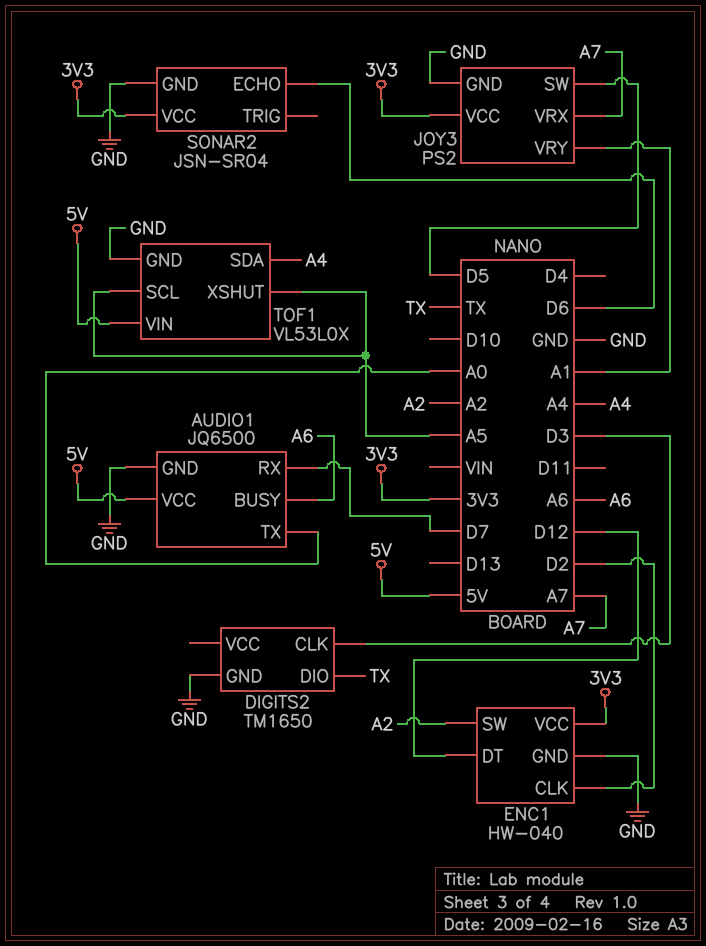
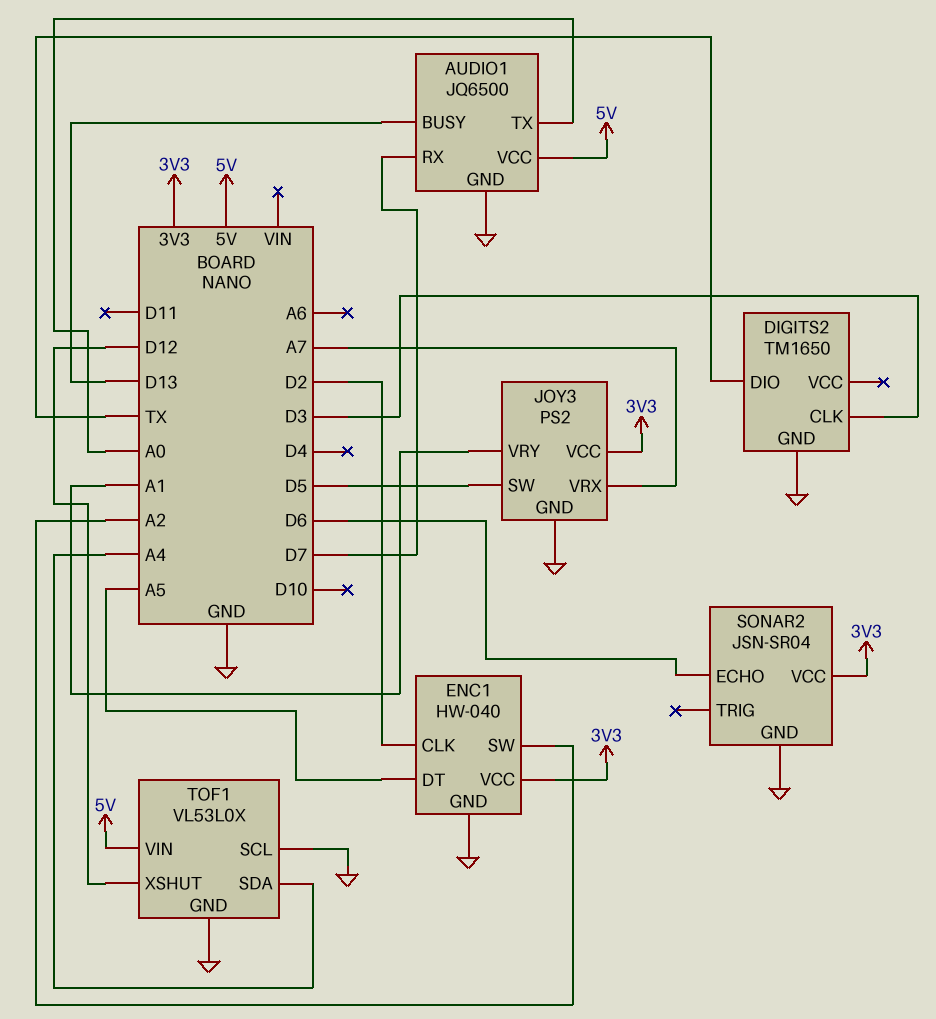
AUDIO1 pin BUSY: A6 -> D13
ENC1 pin DT: D12 -> A5
TOF1 pin SCL: A5 -> GND
TOF1 pin XSHUT: A5 -> D12

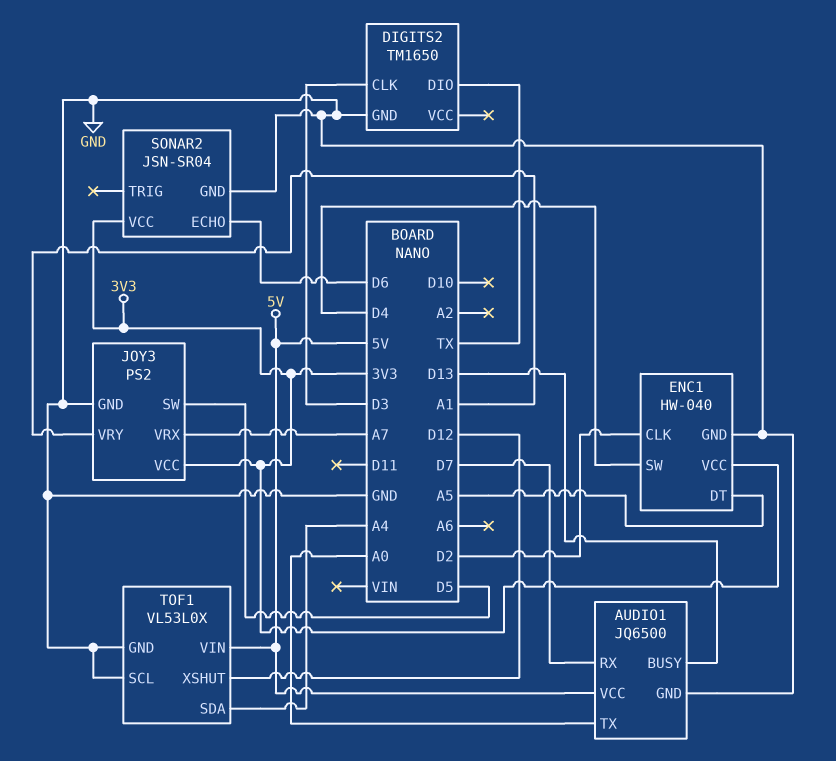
ENC1 pin SW: A2 -> D4

